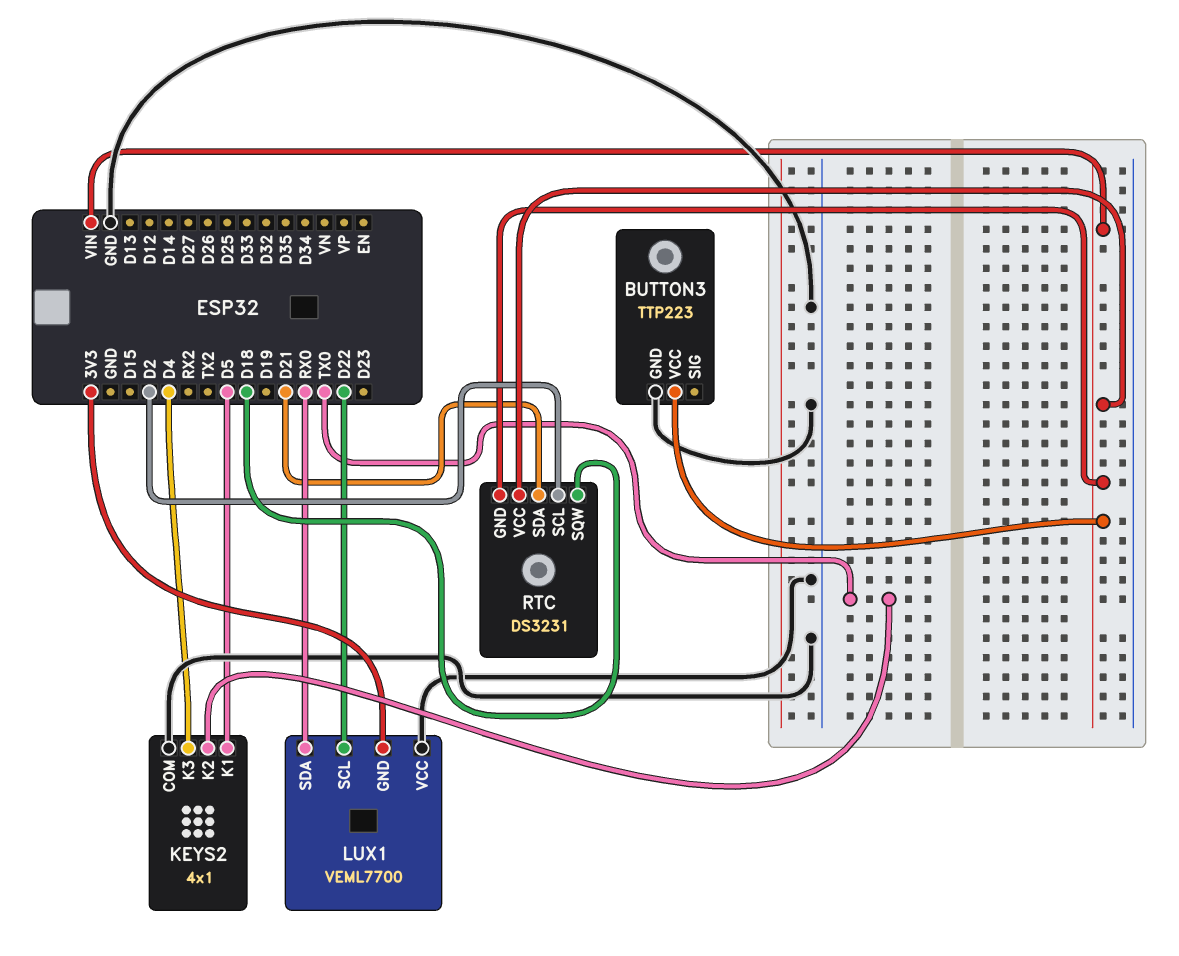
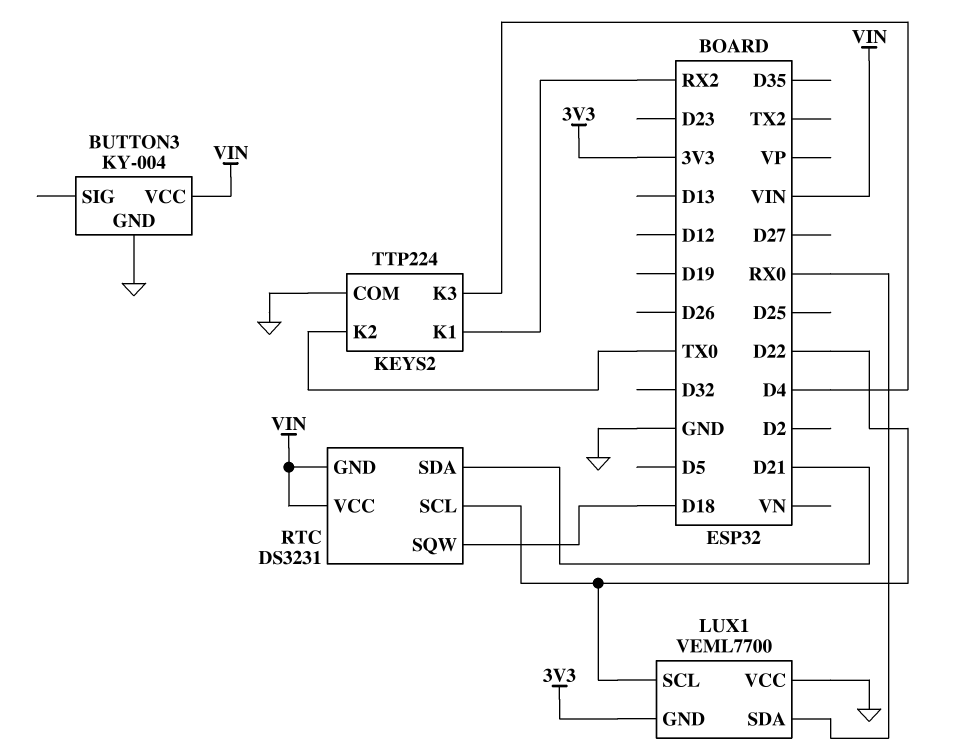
BUTTON3: TTP223 -> KY-004
KEYS2: 4x1 -> TTP224
KEYS2 pin K1: D5 -> RX2
RTC pin SCL: D2 -> D22

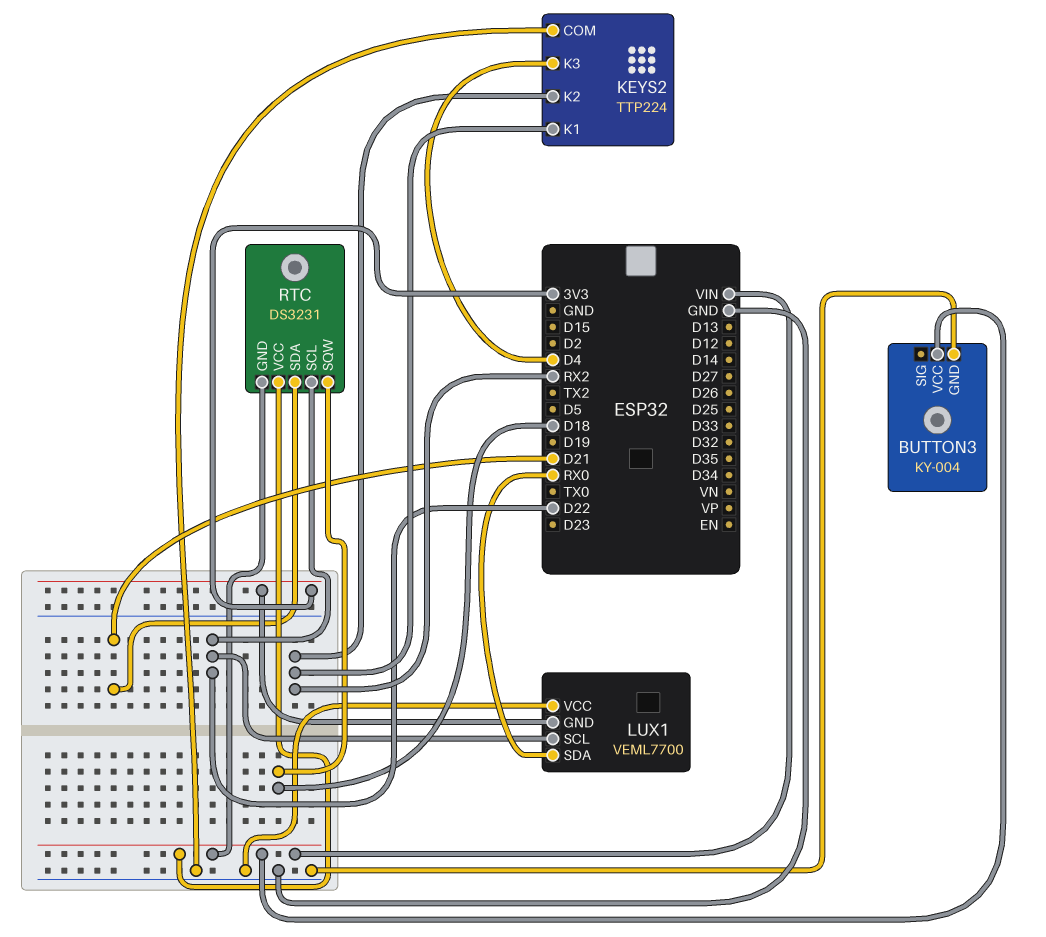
KEYS2 pin K2: TX0 -> RX2

